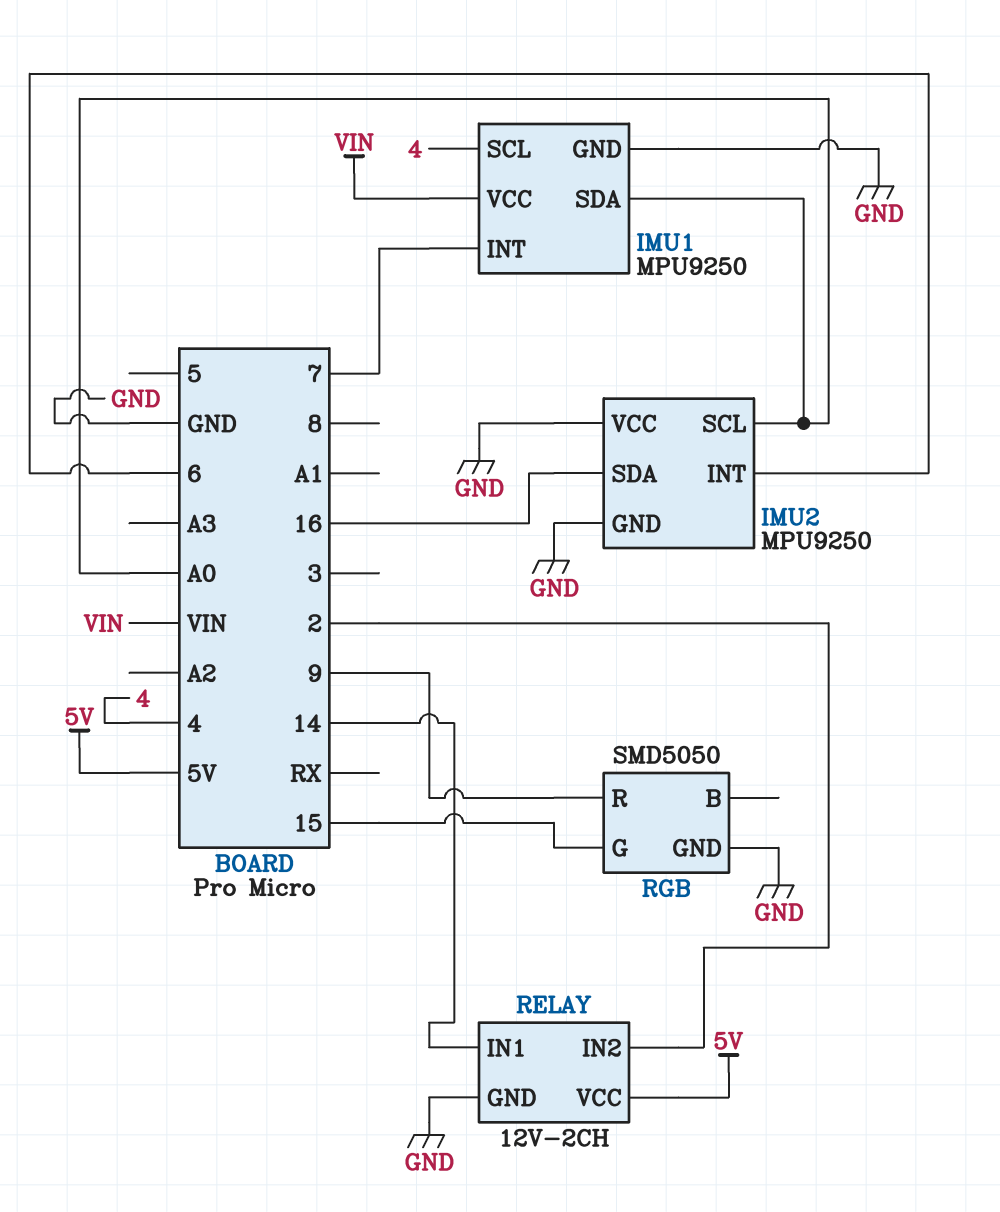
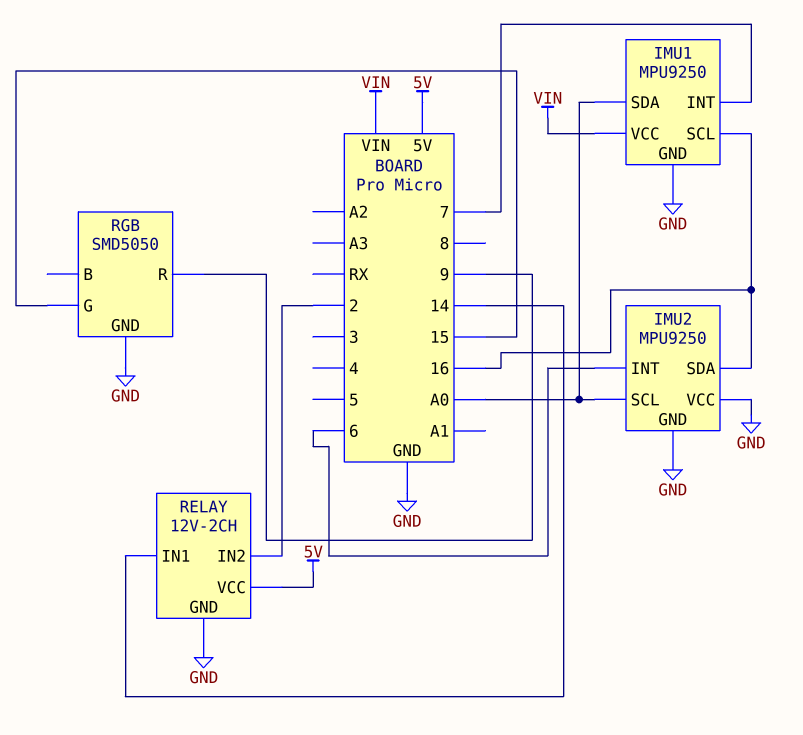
IMU1 pin SCL: 4 -> 16

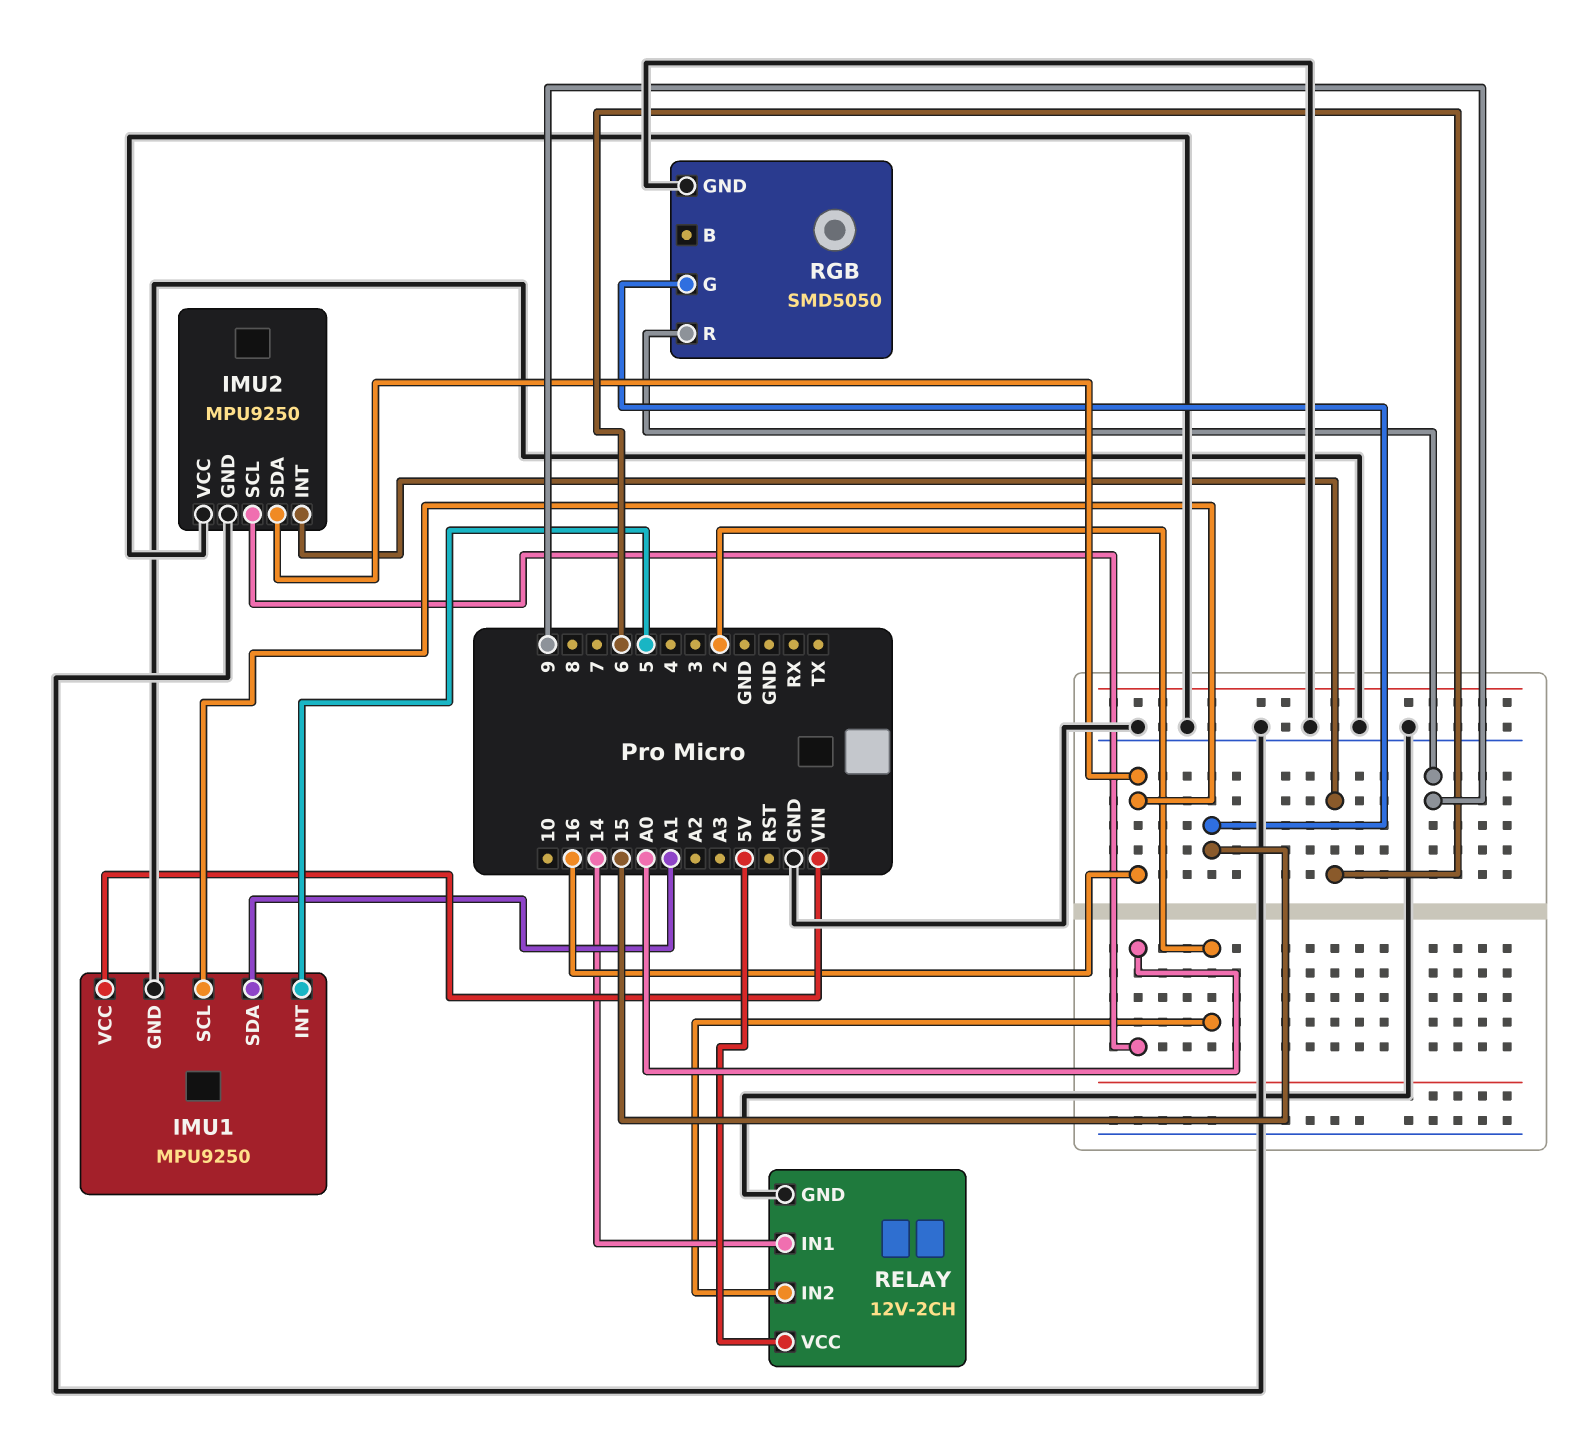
IMU1 pin INT: 7 -> 5
IMU1 pin SDA: A0 -> A1

